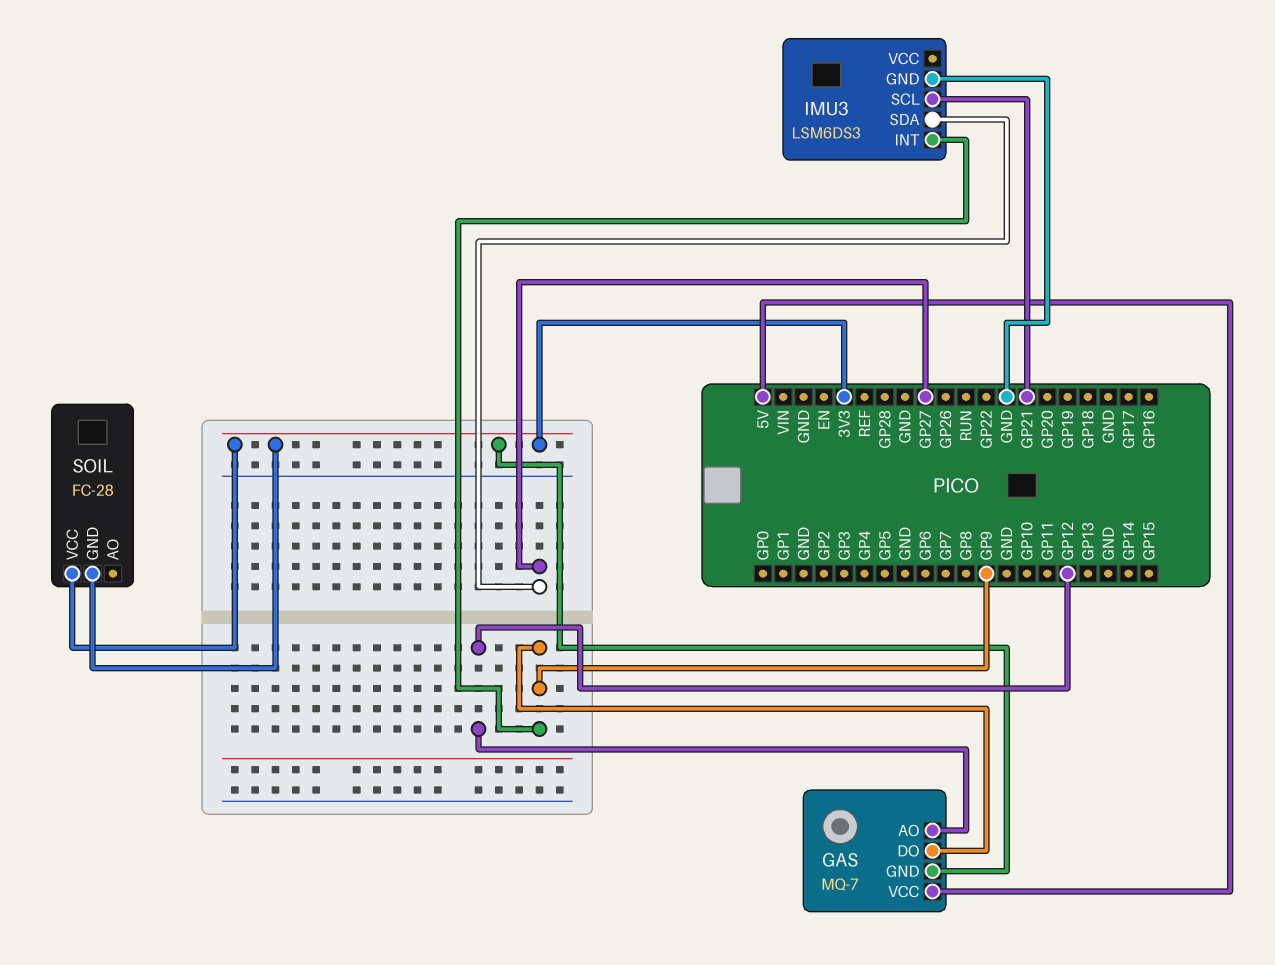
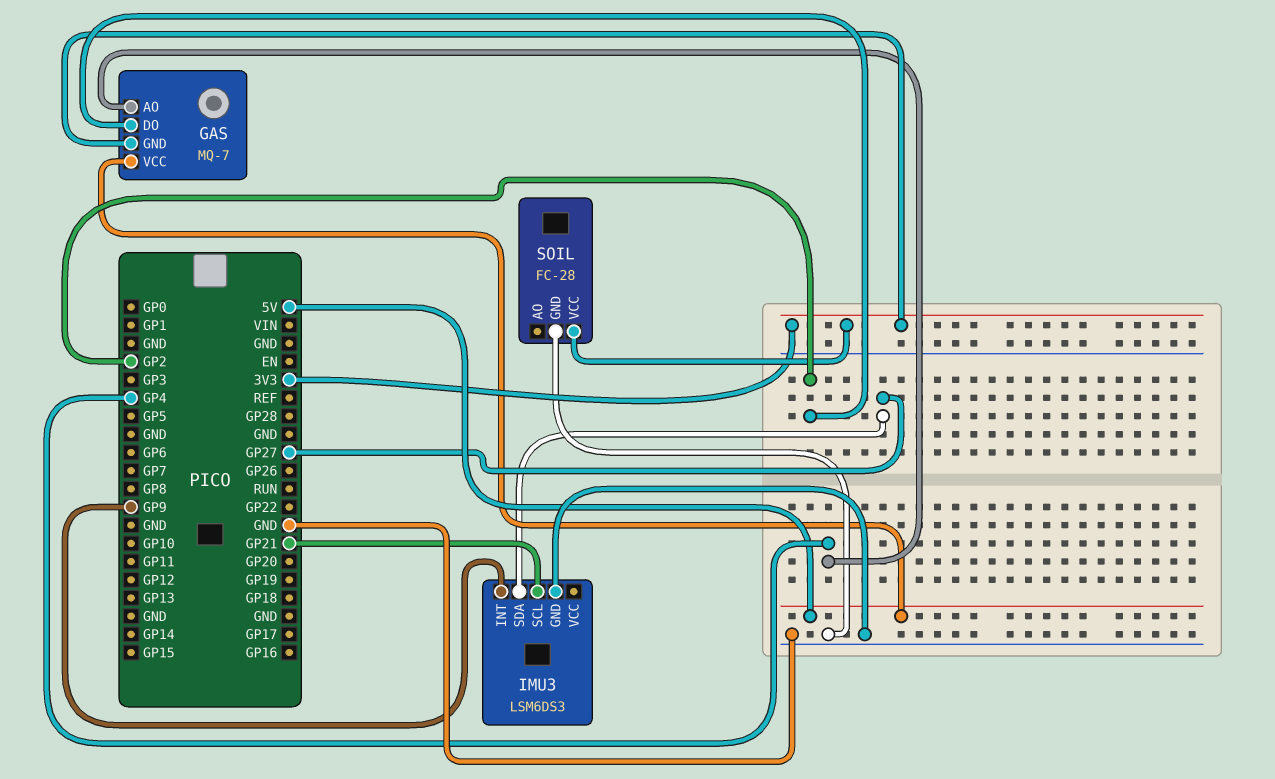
GAS pin AO: GP12 -> GP4
GAS pin DO: GP9 -> GP2
SOIL pin GND: 3V3 -> GND

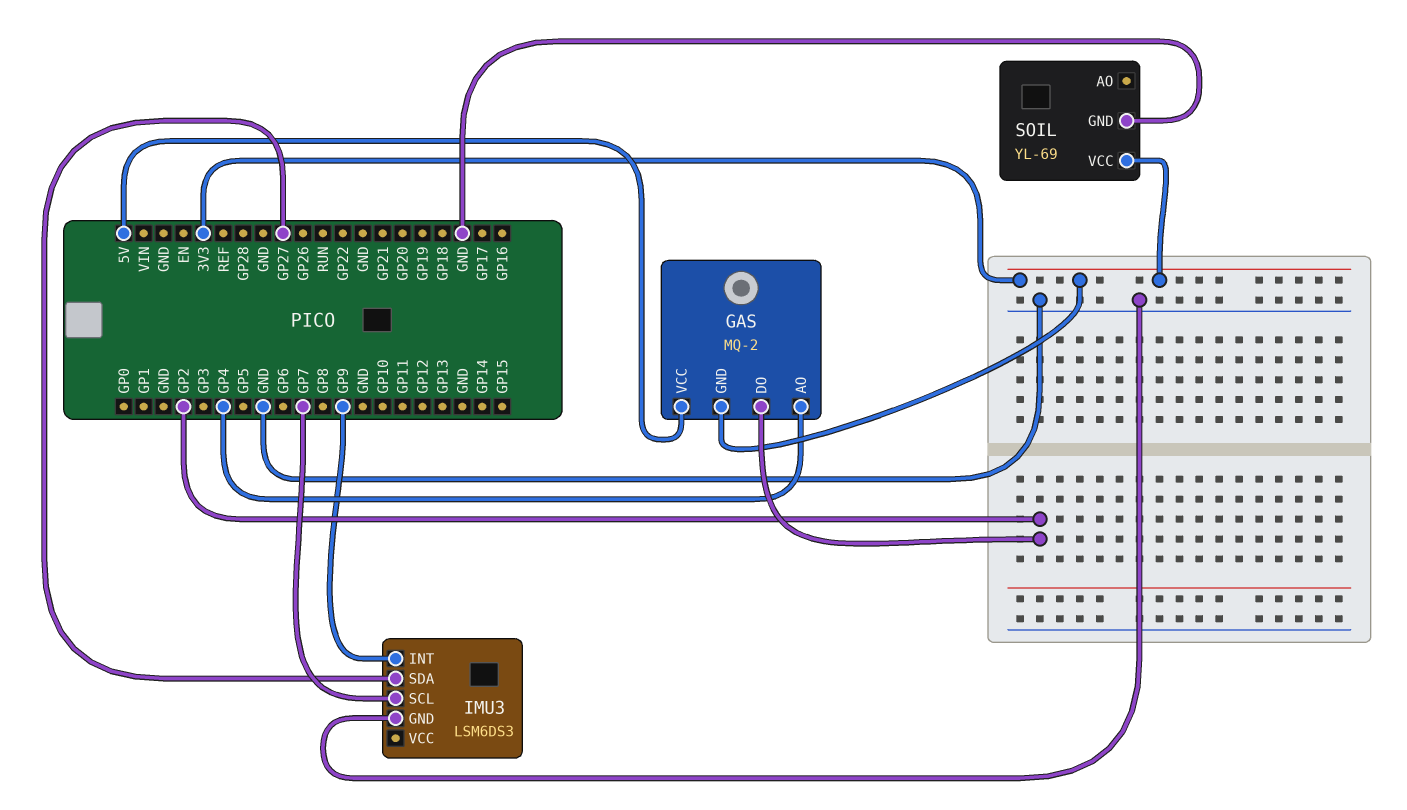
GAS: MQ-7 -> MQ-2
IMU3 pin SCL: GP21 -> GP7
SOIL: FC-28 -> YL-69

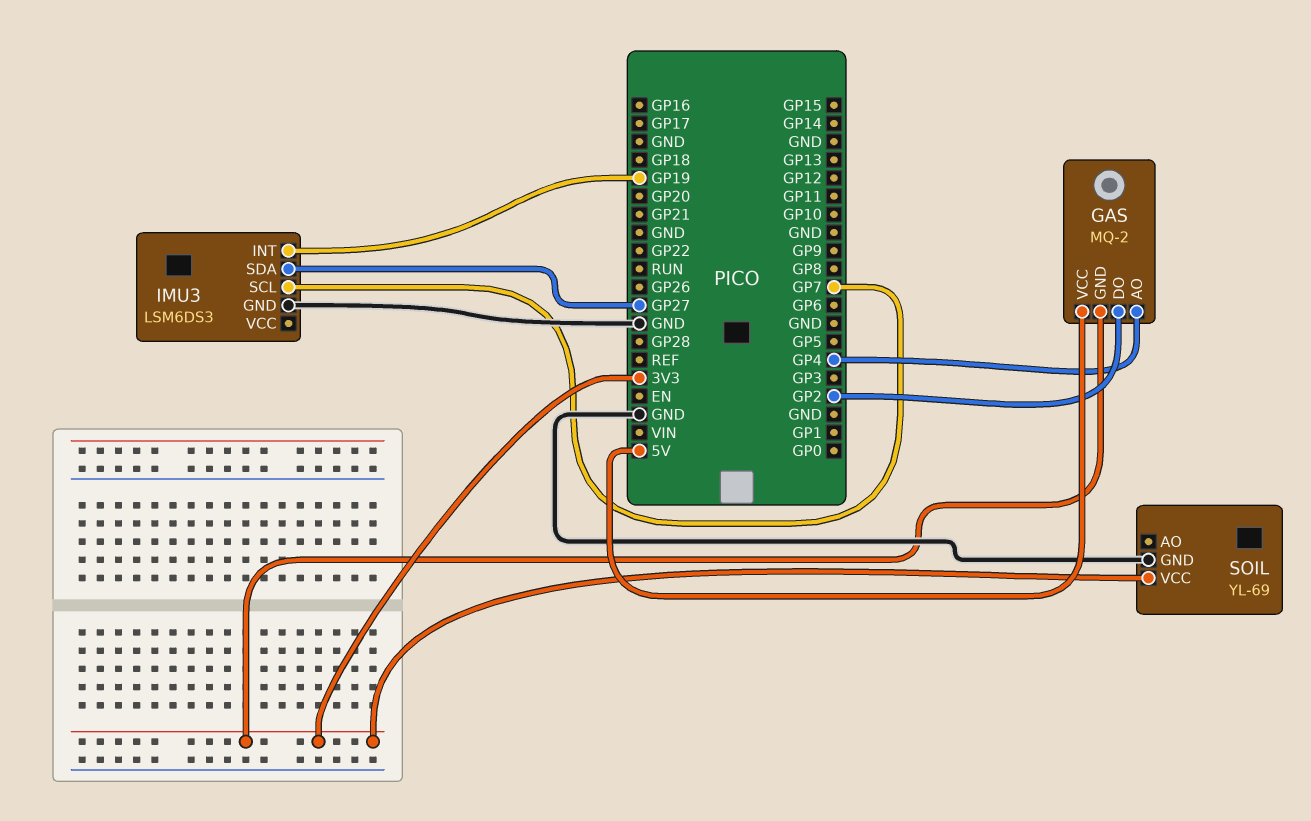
IMU3 pin INT: GP9 -> GP19

